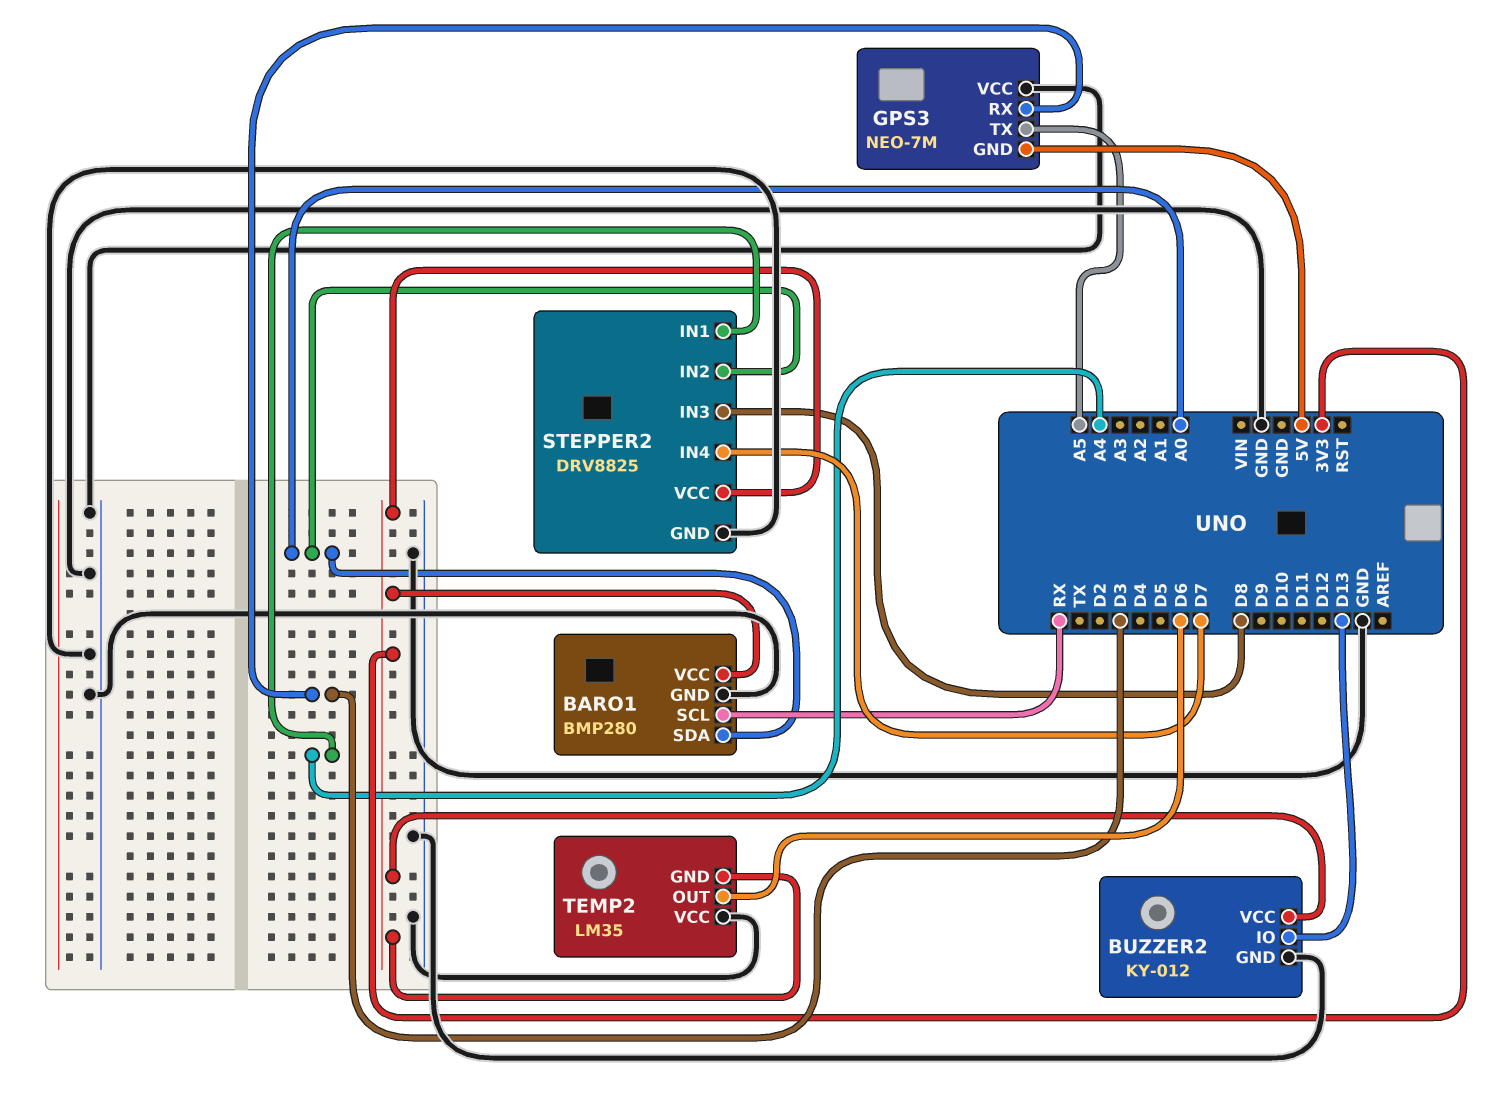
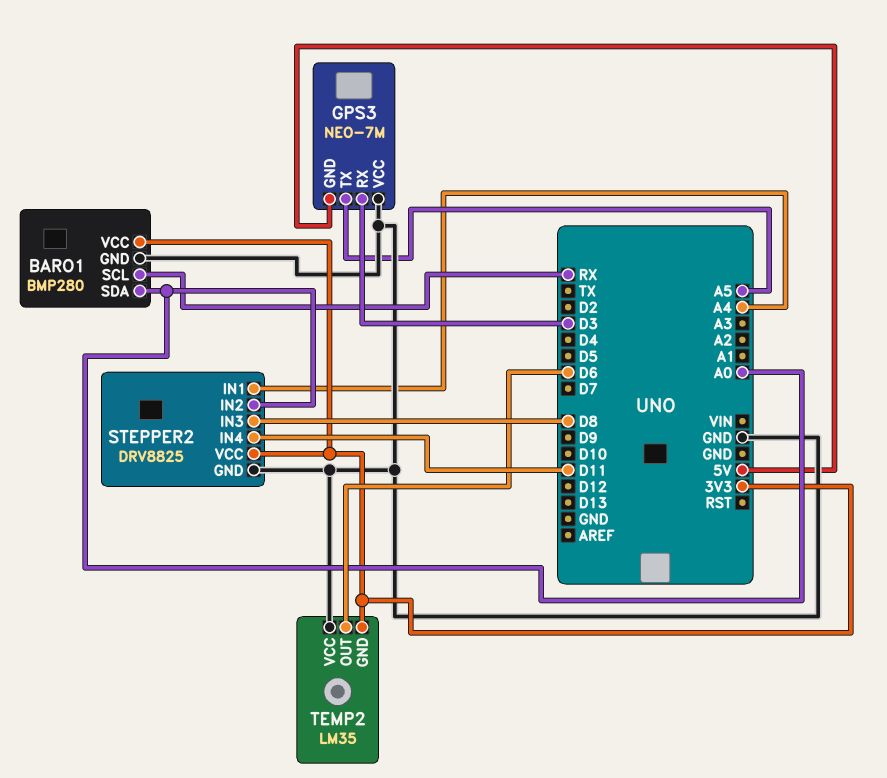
BUZZER2: KY-012 -> none
BUZZER2 pin GND: GND -> none
BUZZER2 pin IO: D13 -> none
BUZZER2 pin VCC: 3V3 -> none
STEPPER2 pin IN4: D7 -> D11

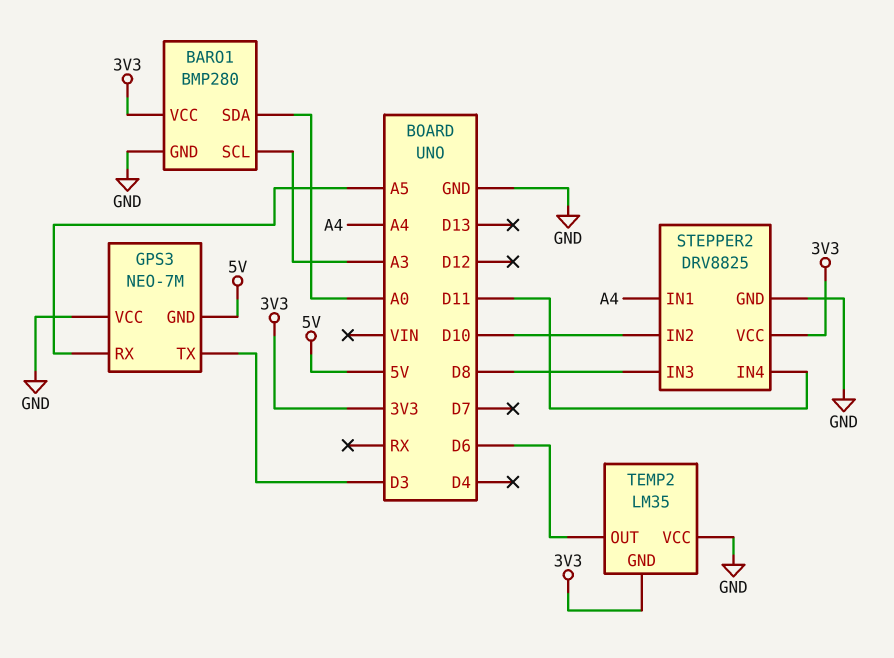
BARO1 pin SCL: RX -> A3
GPS3 pin RX: D3 -> A5
GPS3 pin TX: A5 -> D3
STEPPER2 pin IN2: A0 -> D10

